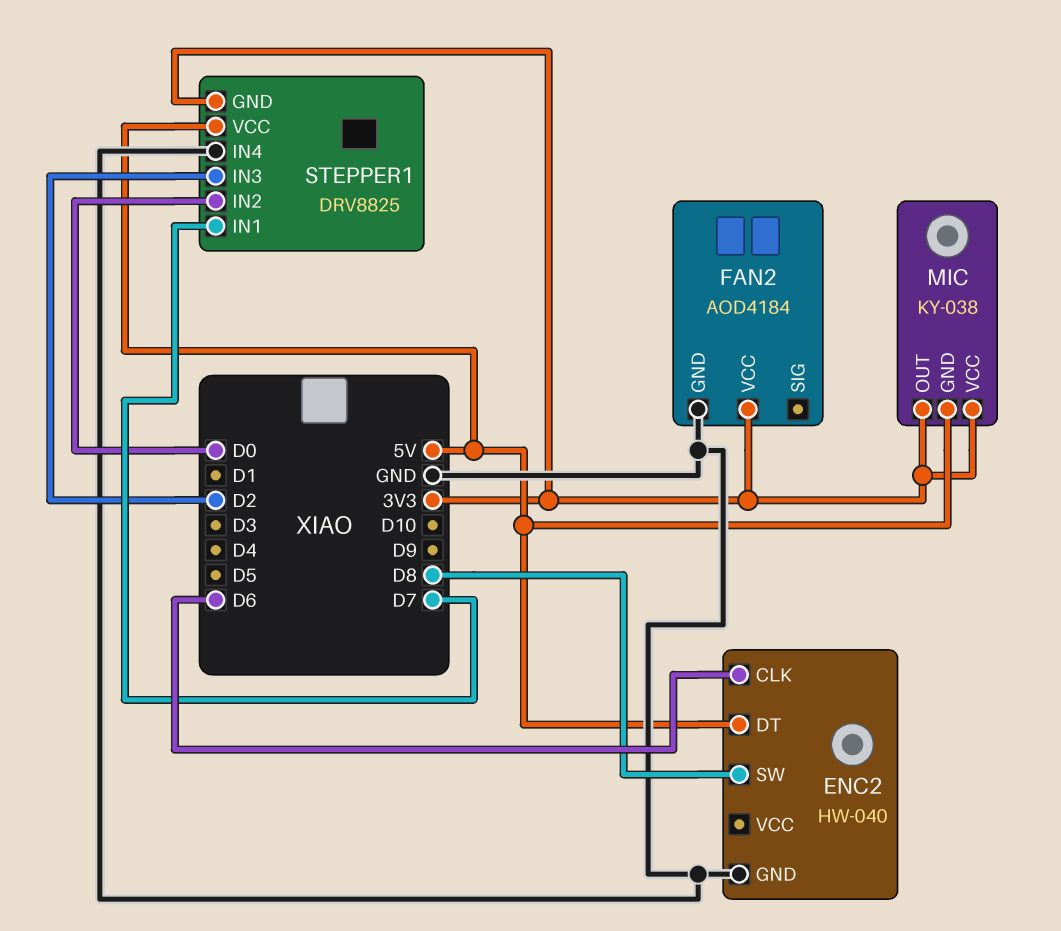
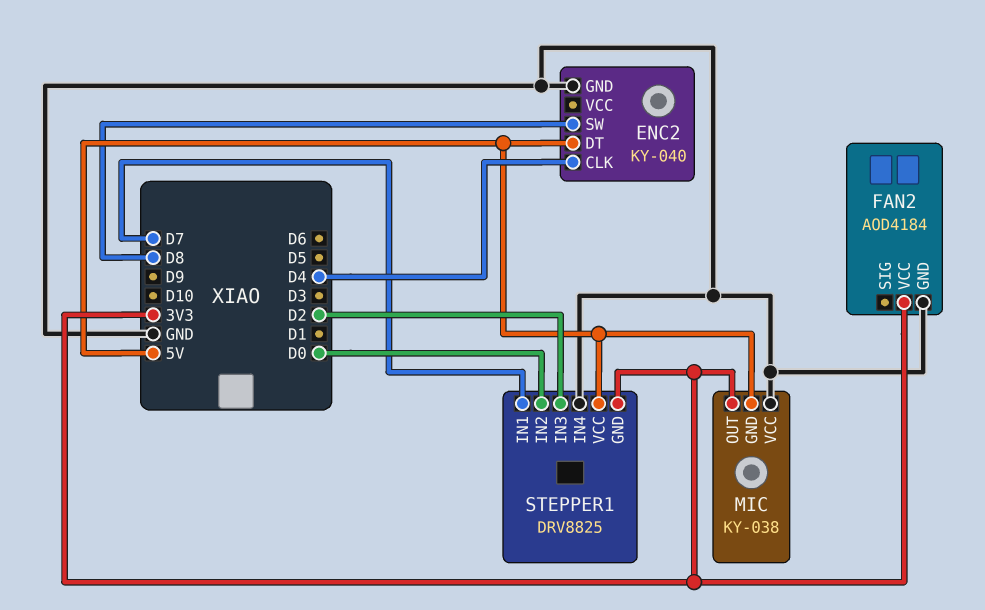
ENC2: HW-040 -> KY-040
ENC2 pin CLK: D6 -> D4
MIC pin VCC: 3V3 -> GND

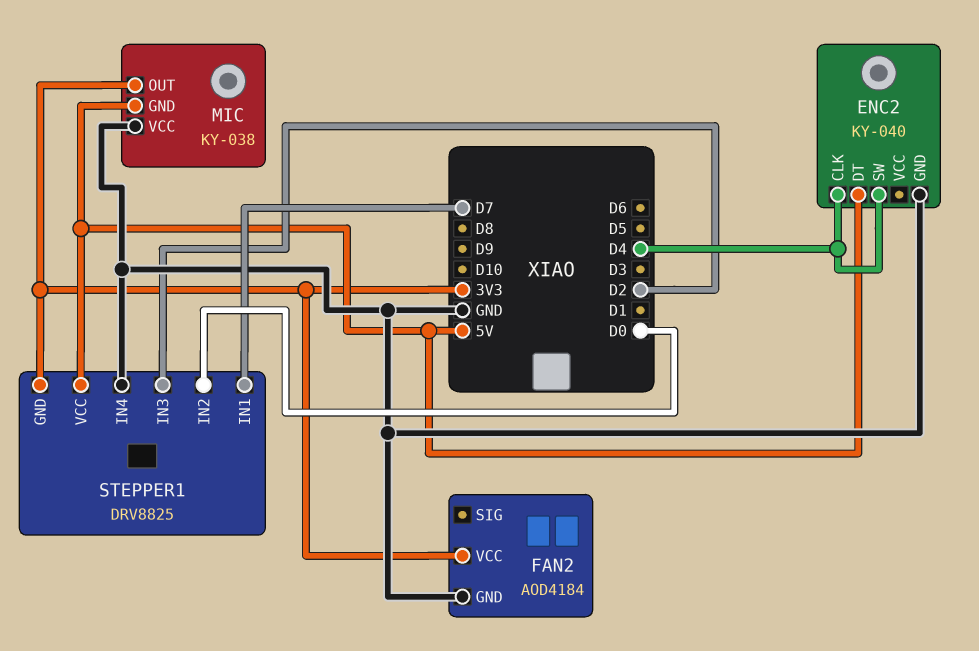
ENC2 pin SW: D8 -> D4

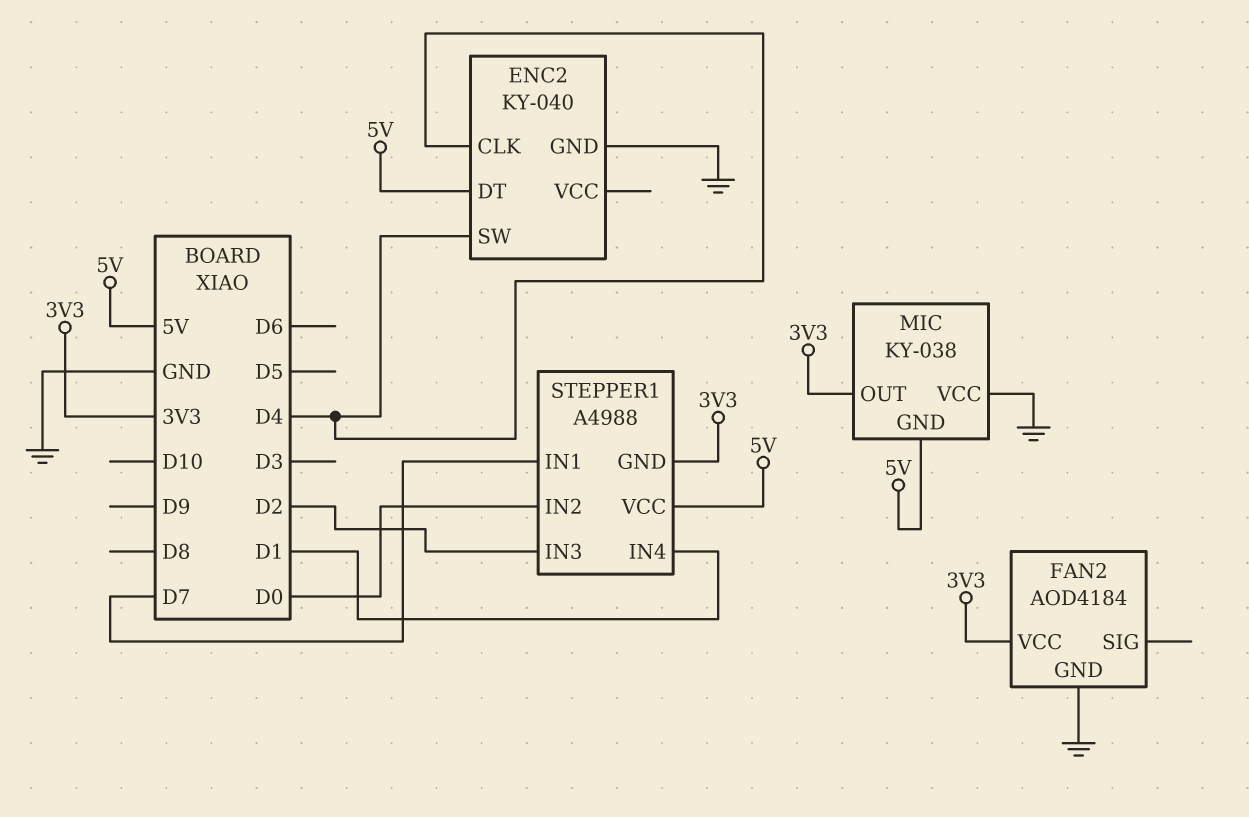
STEPPER1: DRV8825 -> A4988
STEPPER1 pin IN4: GND -> D1

